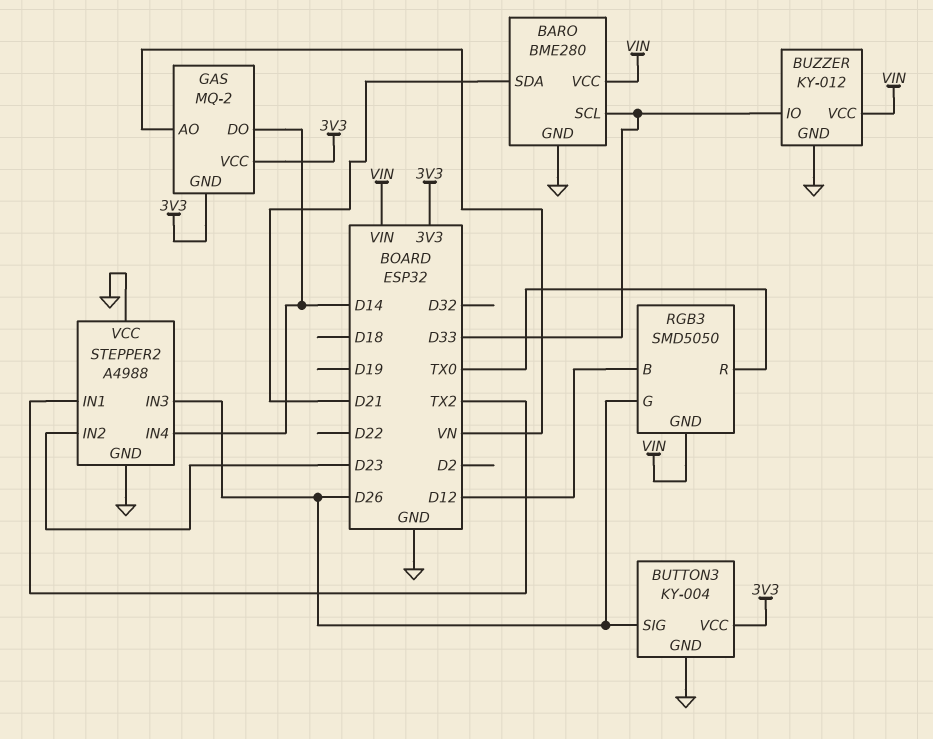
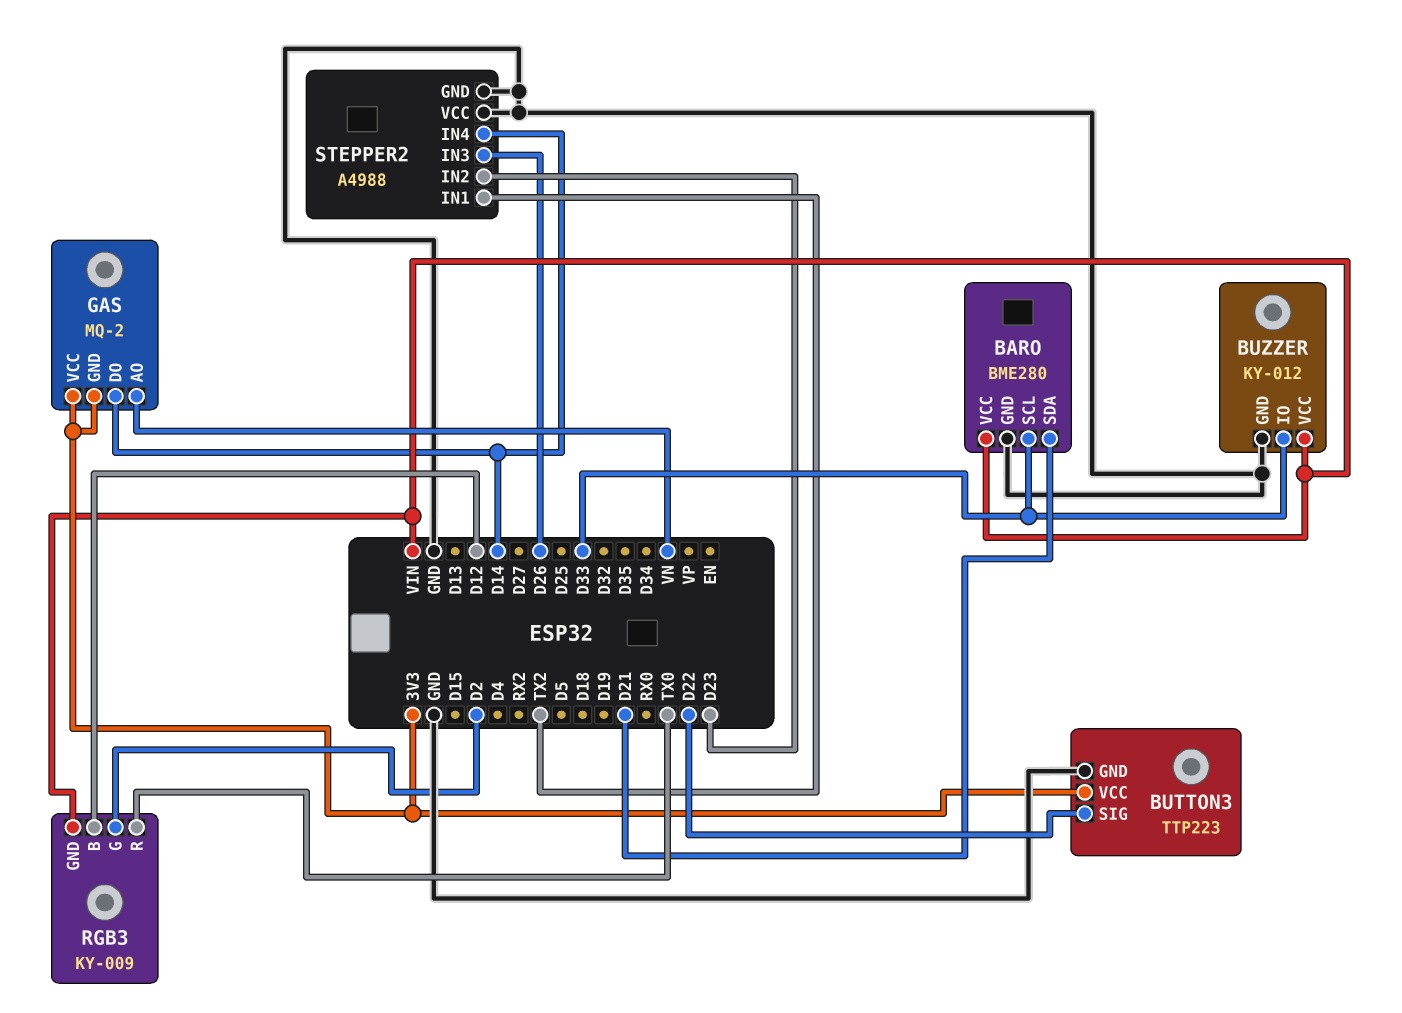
BUTTON3: KY-004 -> TTP223
BUTTON3 pin SIG: D26 -> D22
RGB3: SMD5050 -> KY-009
RGB3 pin G: D26 -> D2

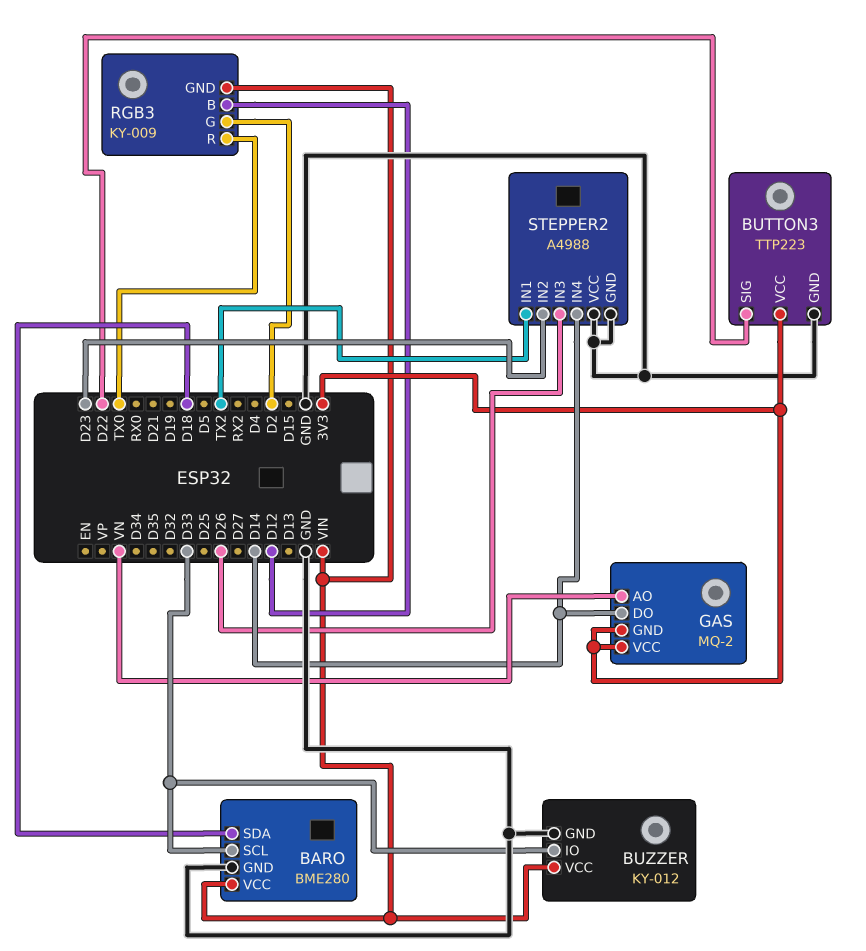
BARO pin SDA: D21 -> D18

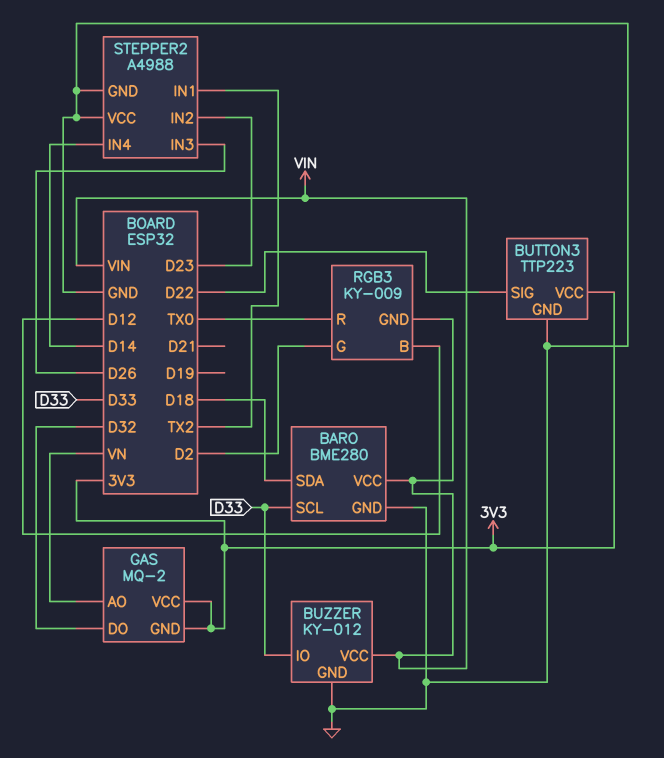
GAS pin DO: D14 -> D32

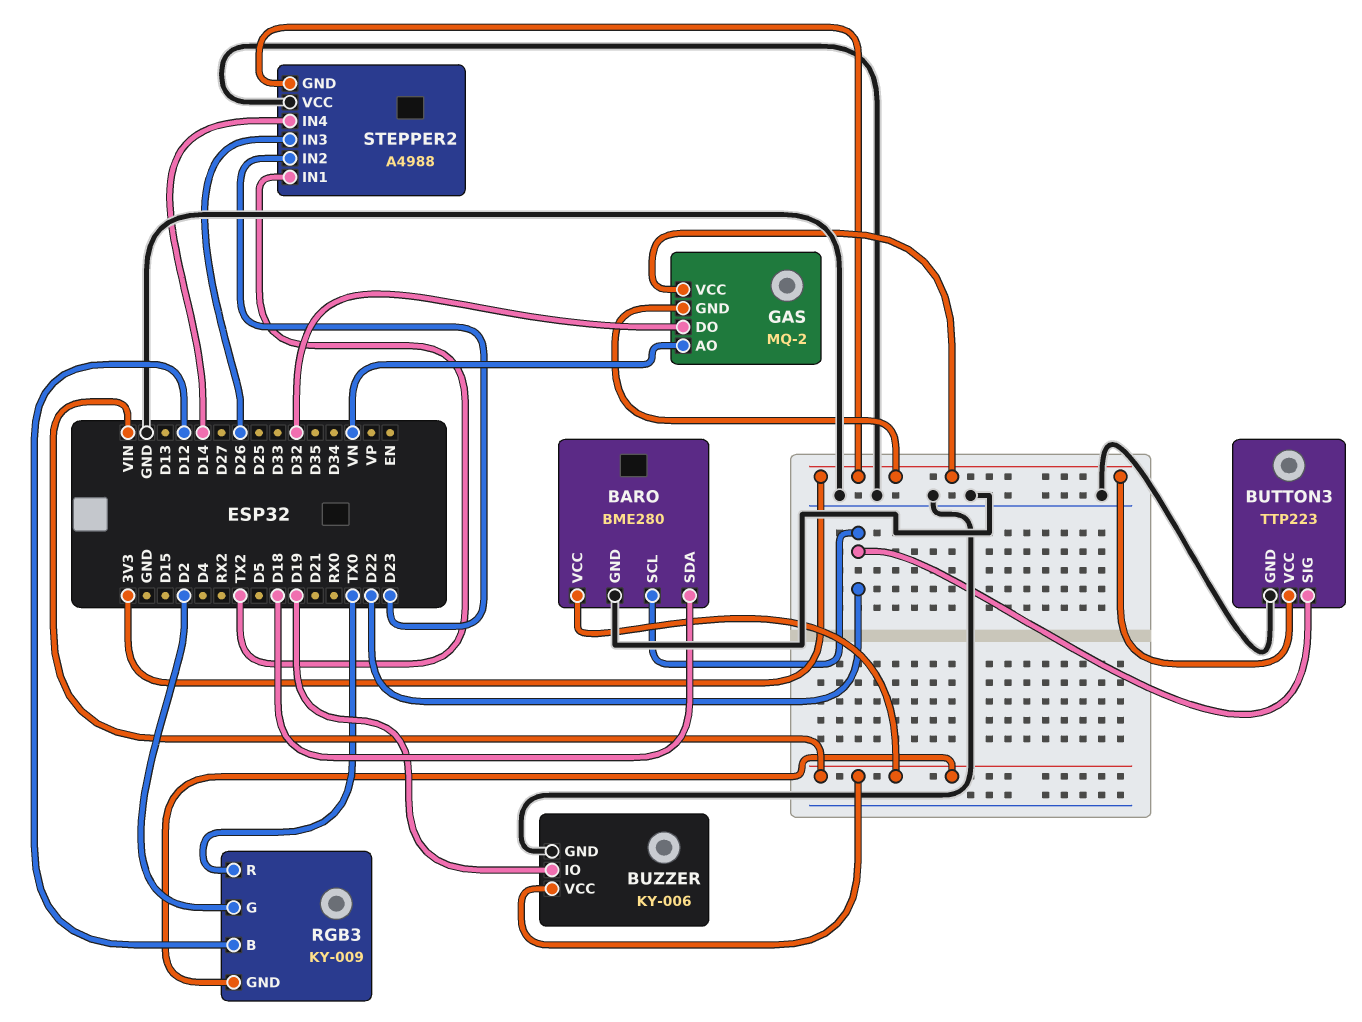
BARO pin SCL: D33 -> D22
BUZZER: KY-012 -> KY-006
BUZZER pin IO: D33 -> D19
STEPPER2 pin GND: GND -> 3V3

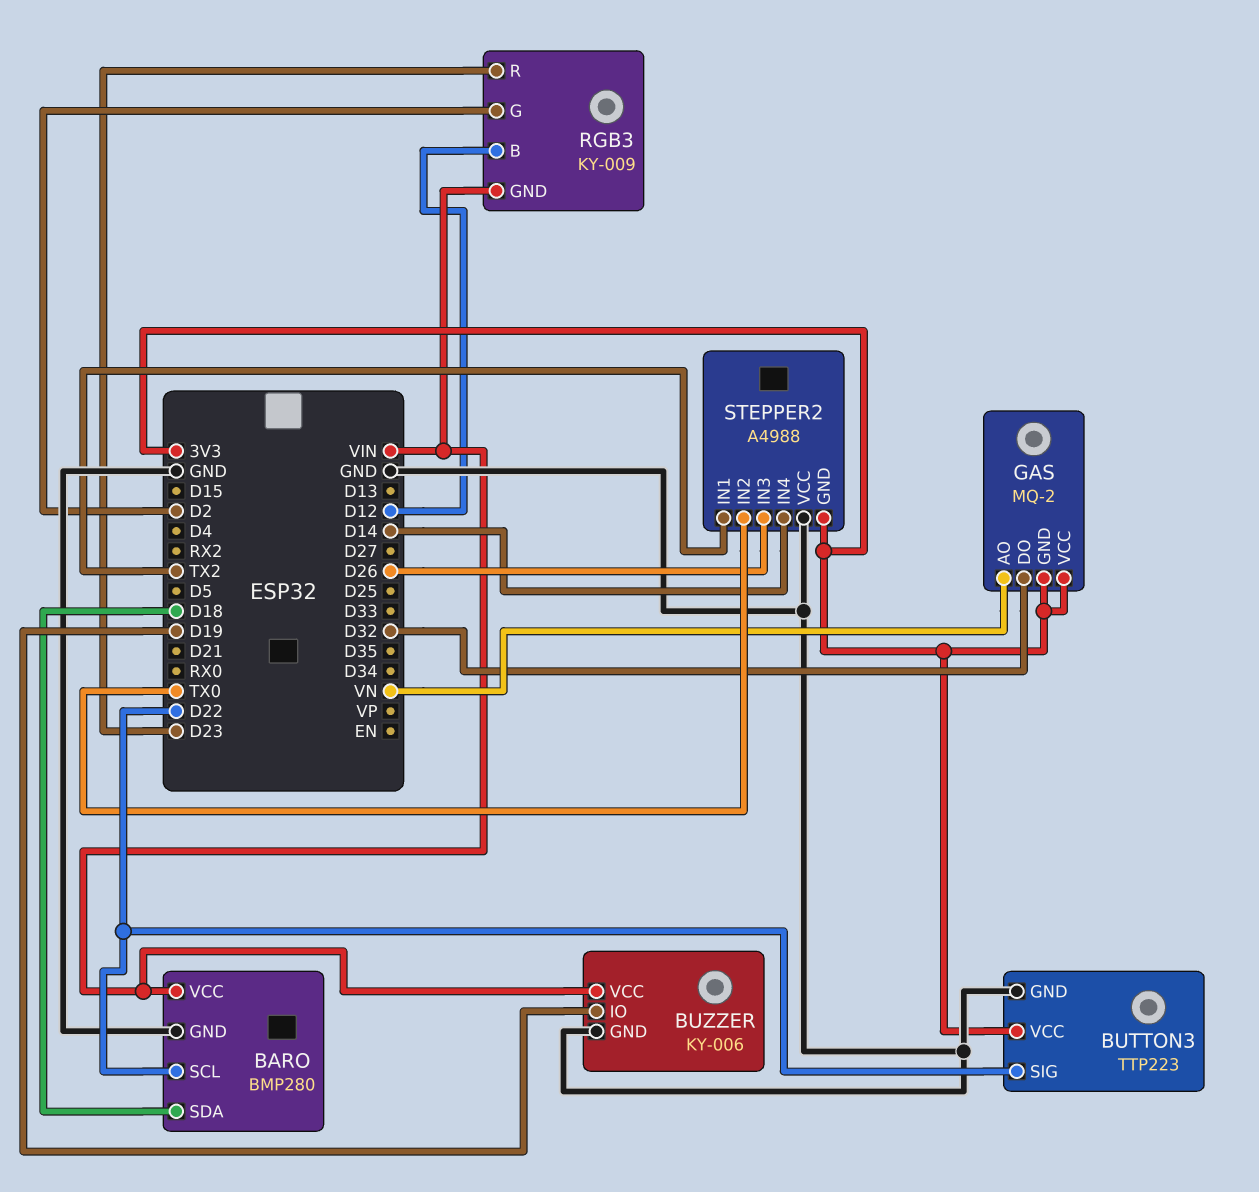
BARO: BME280 -> BMP280
RGB3 pin R: TX0 -> D23
STEPPER2 pin IN2: D23 -> TX0

